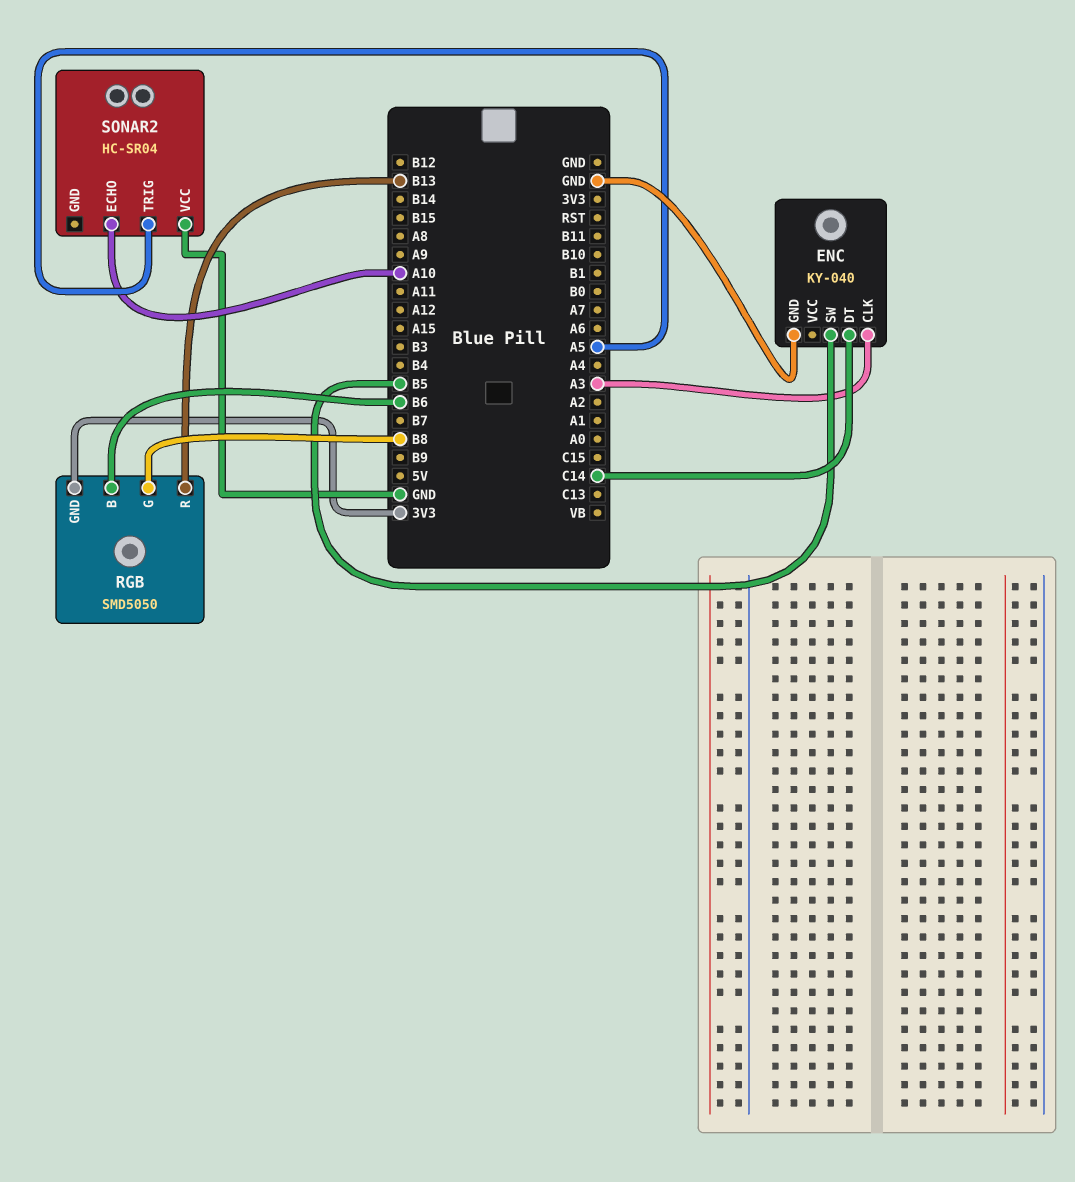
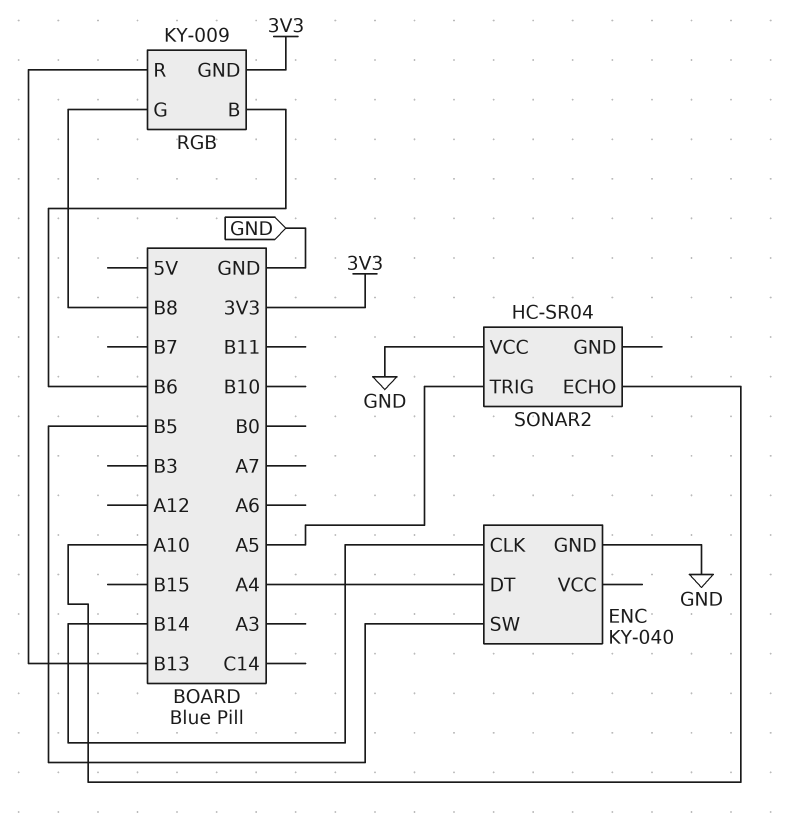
ENC pin CLK: A3 -> B14
ENC pin DT: C14 -> A4
RGB: SMD5050 -> KY-009

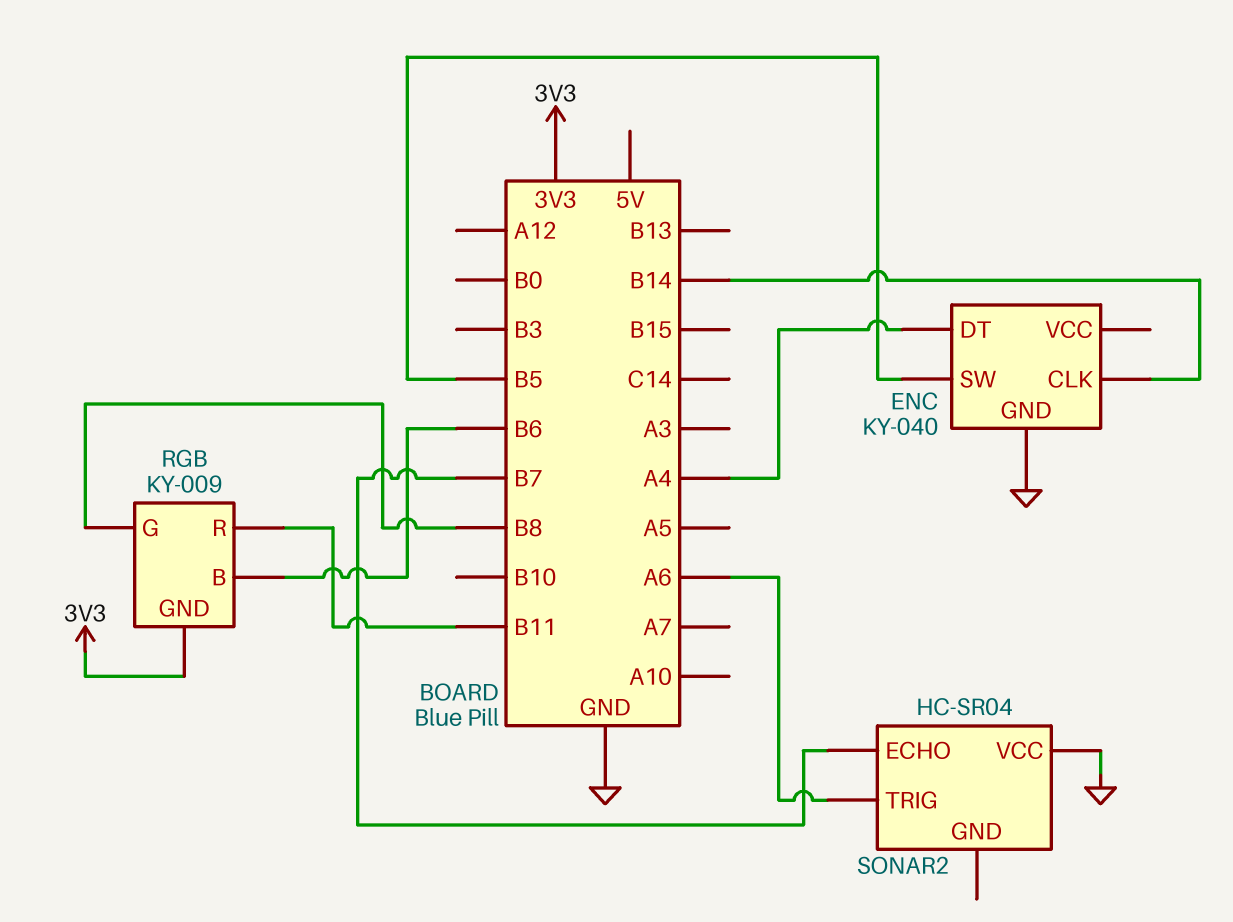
RGB pin R: B13 -> B11
SONAR2 pin ECHO: A10 -> B7
SONAR2 pin TRIG: A5 -> A6

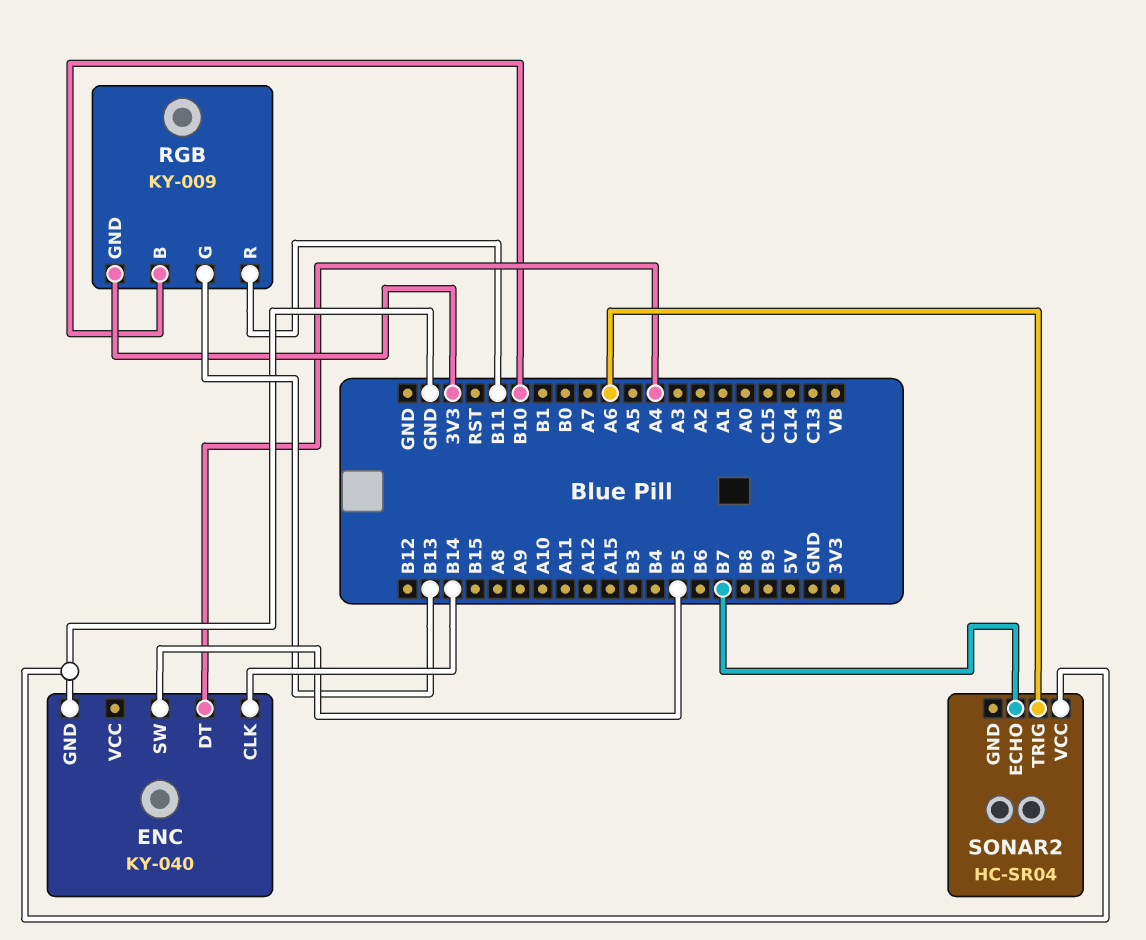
RGB pin B: B6 -> B10
RGB pin G: B8 -> B13

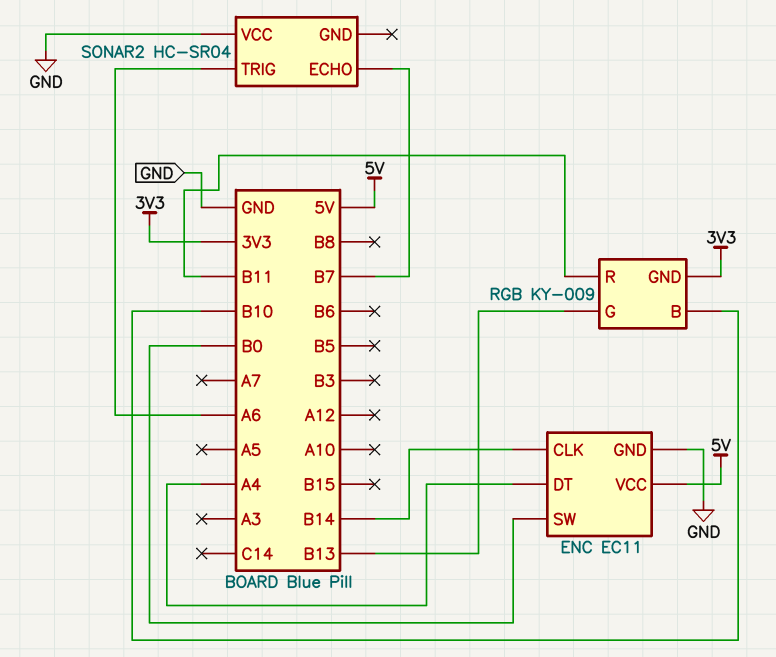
ENC: KY-040 -> EC11
ENC pin SW: B5 -> B0
ENC pin VCC: none -> 5V

